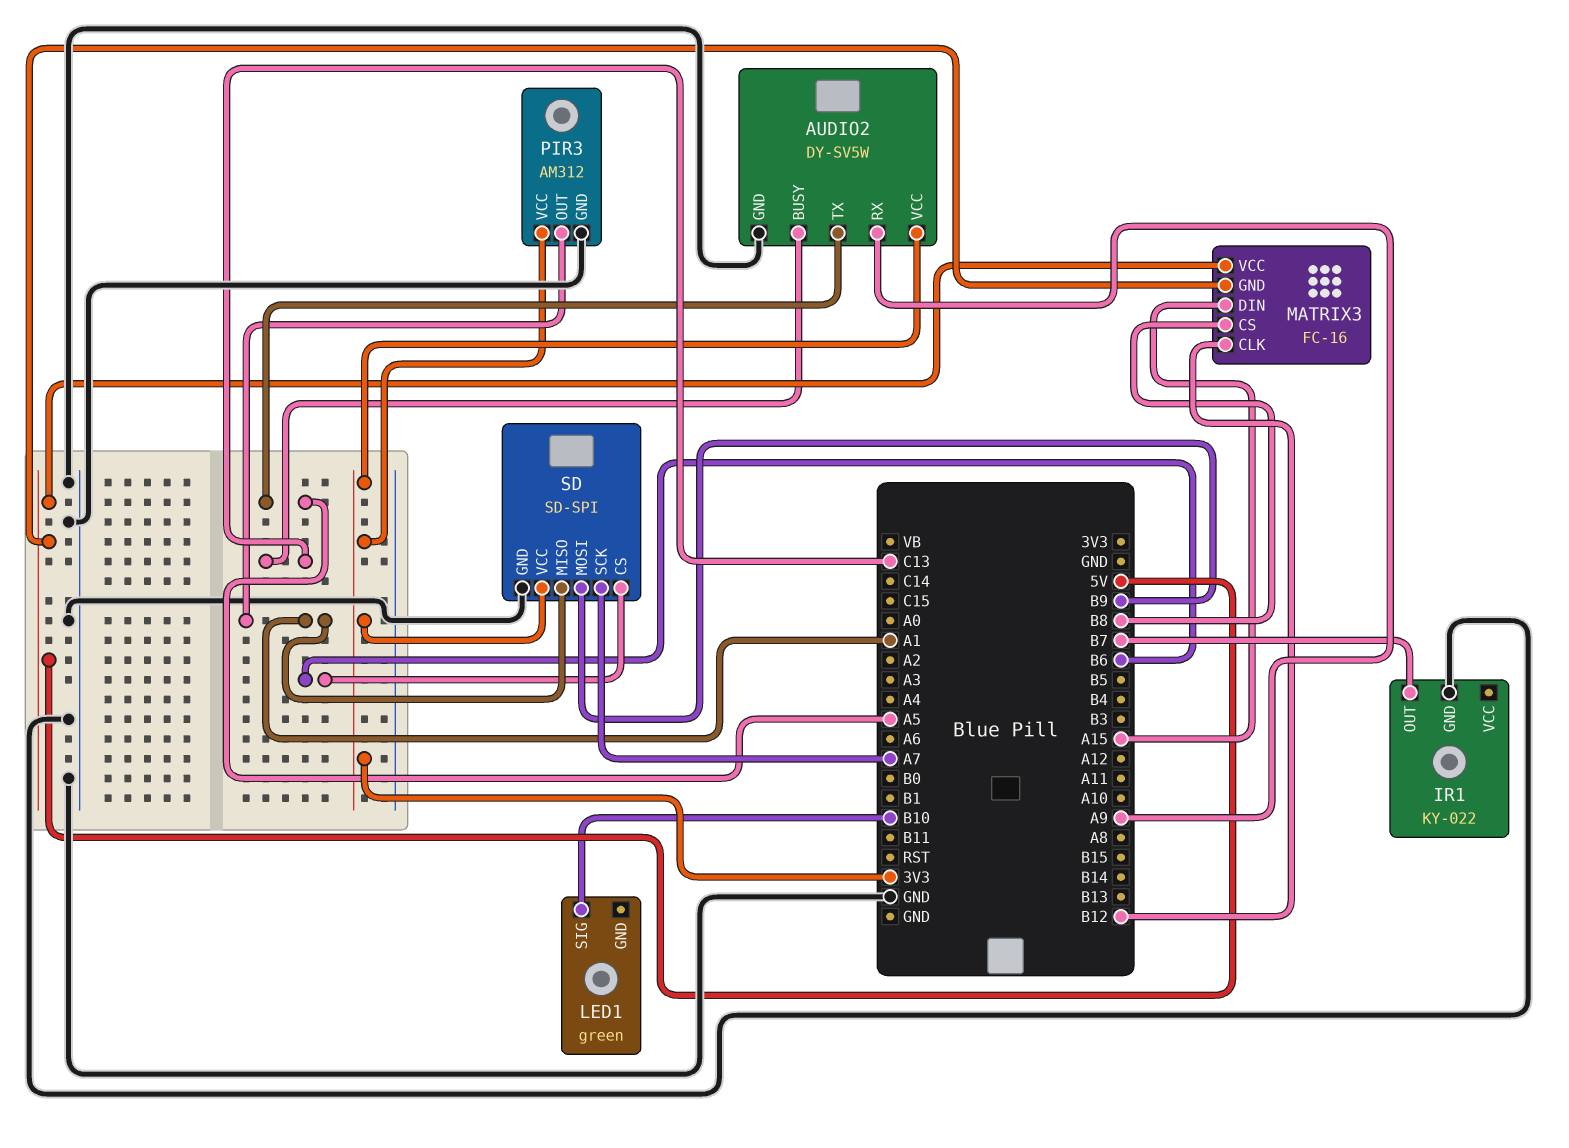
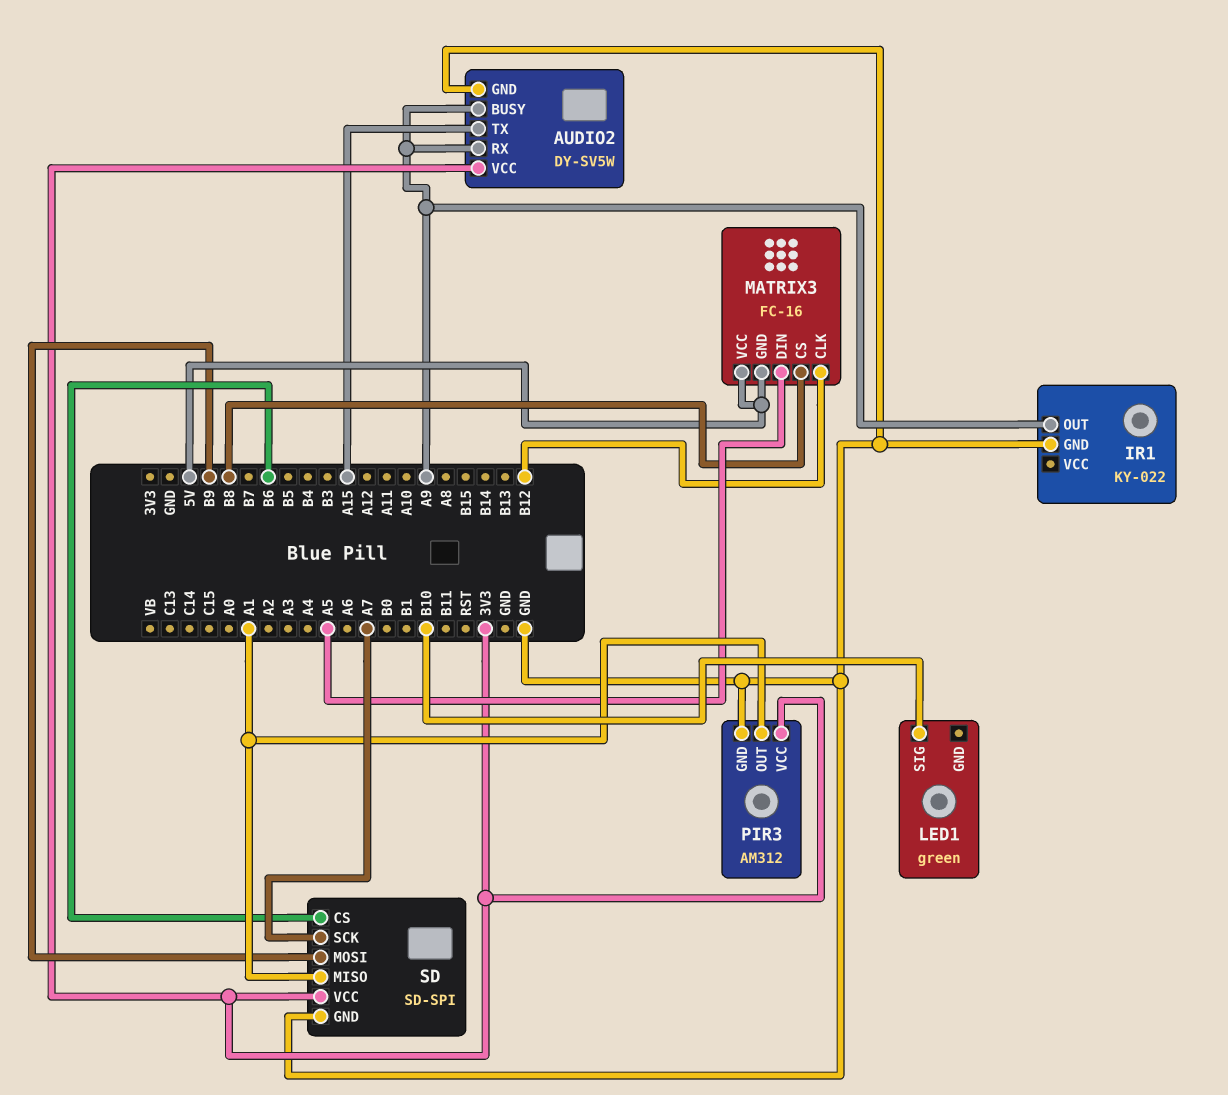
AUDIO2 pin BUSY: C13 -> A9
AUDIO2 pin TX: A5 -> A15
IR1 pin OUT: B7 -> A9
MATRIX3 pin DIN: A15 -> A5

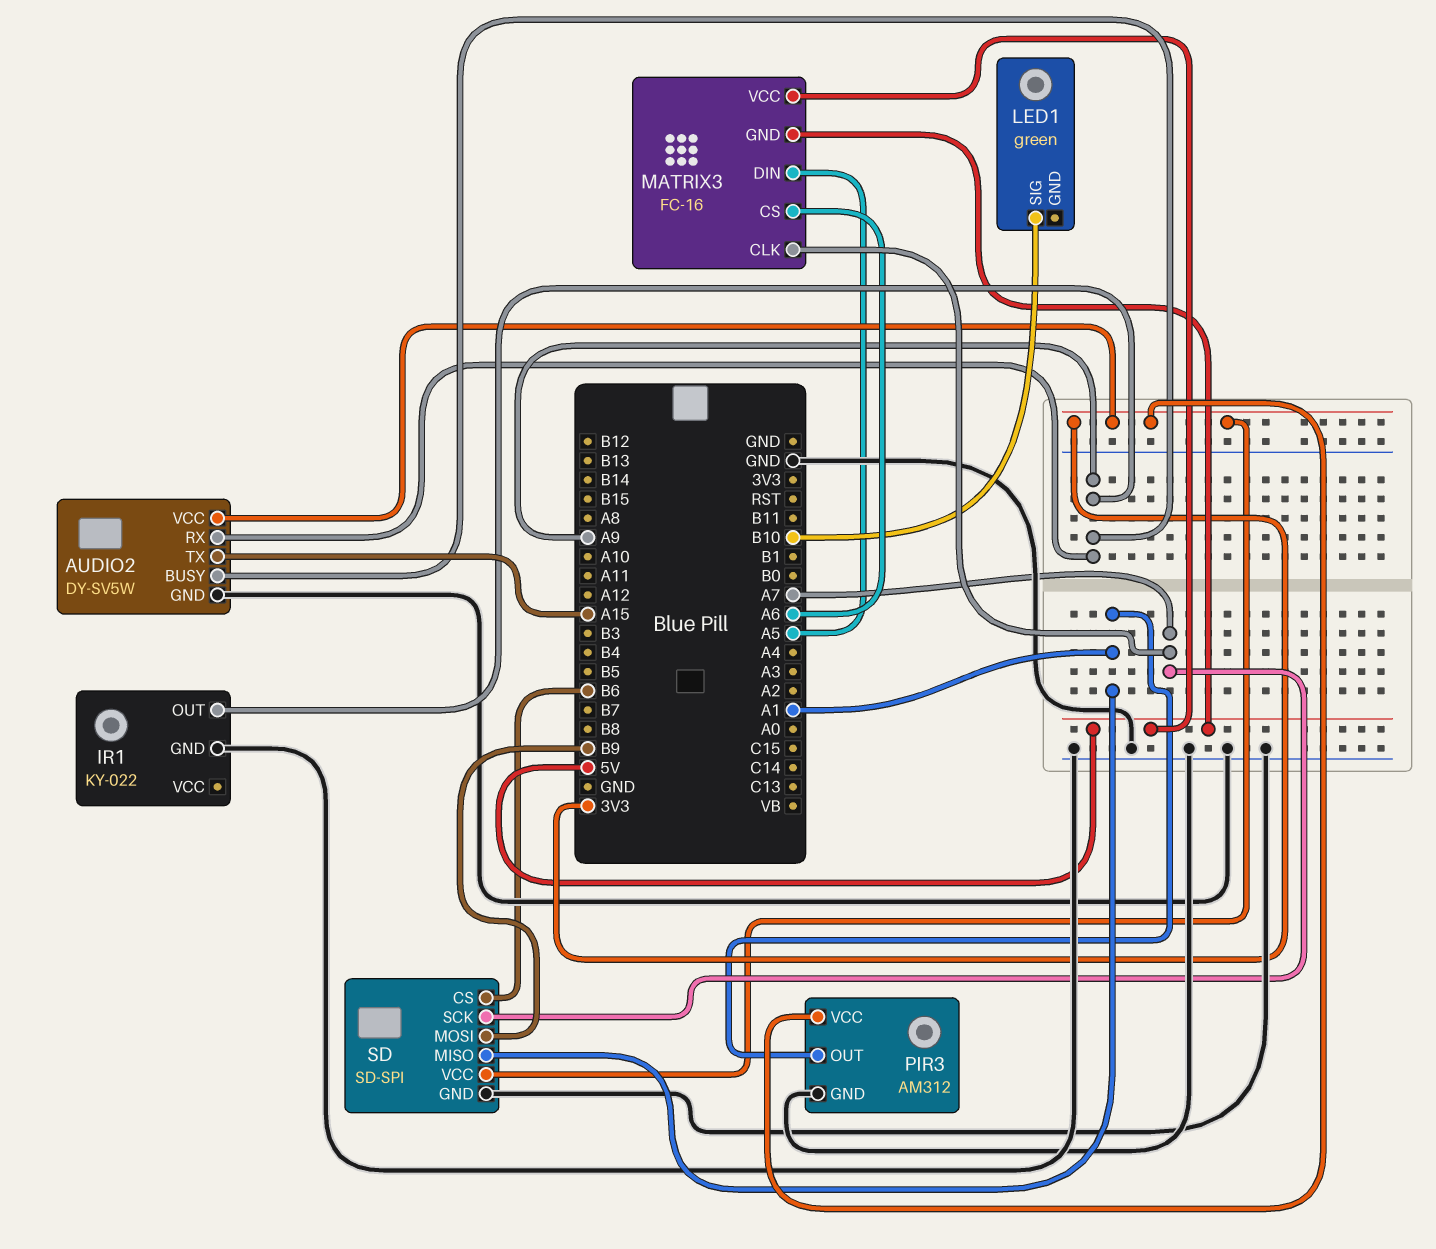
MATRIX3 pin CLK: B12 -> A7
MATRIX3 pin CS: B8 -> A6

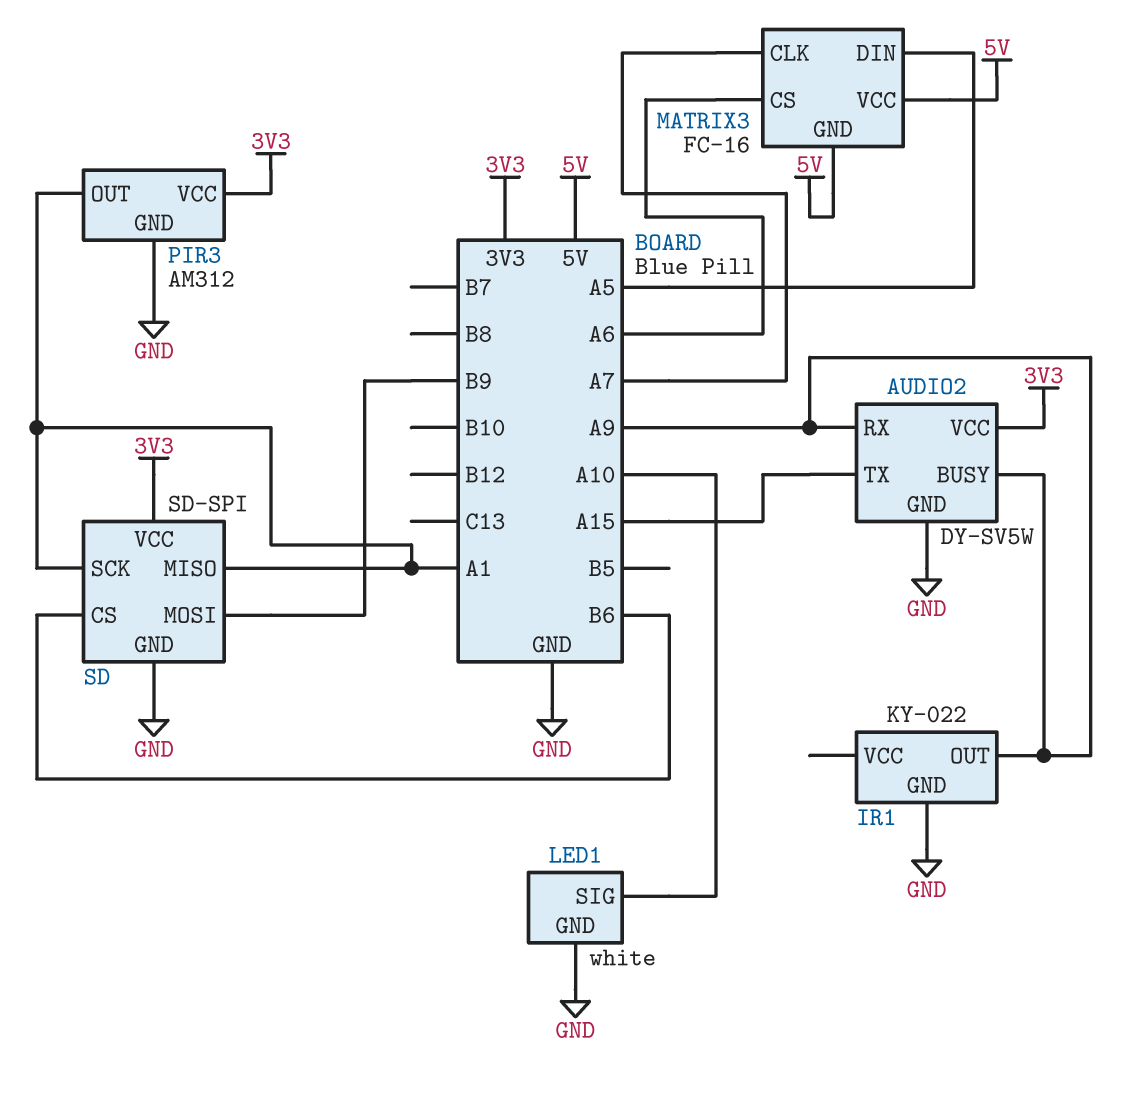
LED1: green -> white
LED1 pin GND: none -> GND
LED1 pin SIG: B10 -> A10
SD pin SCK: A7 -> A1

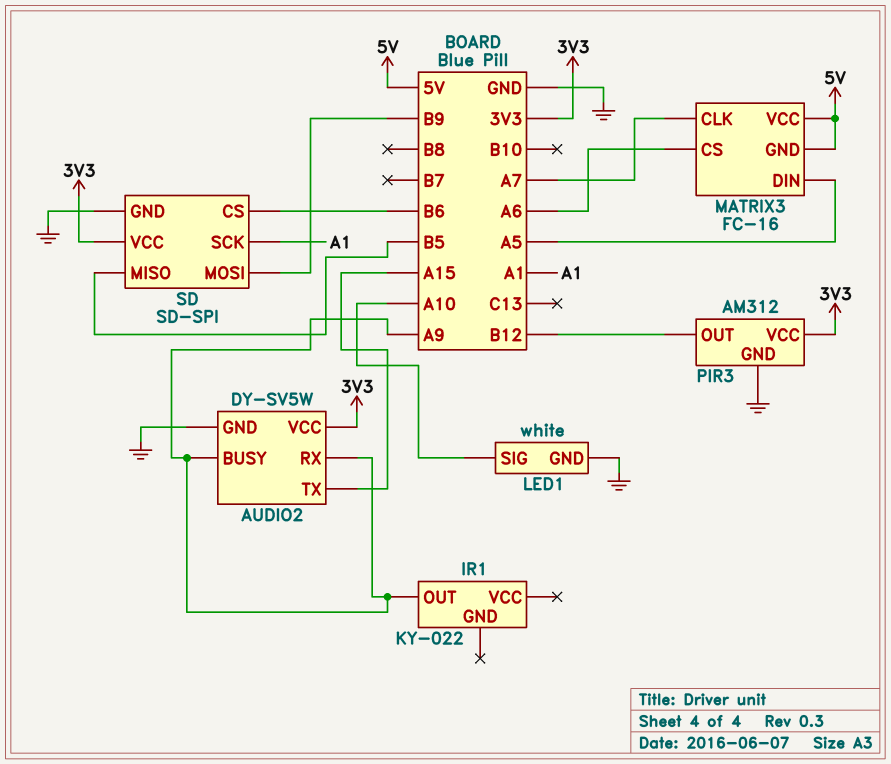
IR1 pin GND: GND -> none
PIR3 pin OUT: A1 -> B12
SD pin MISO: A1 -> B5

